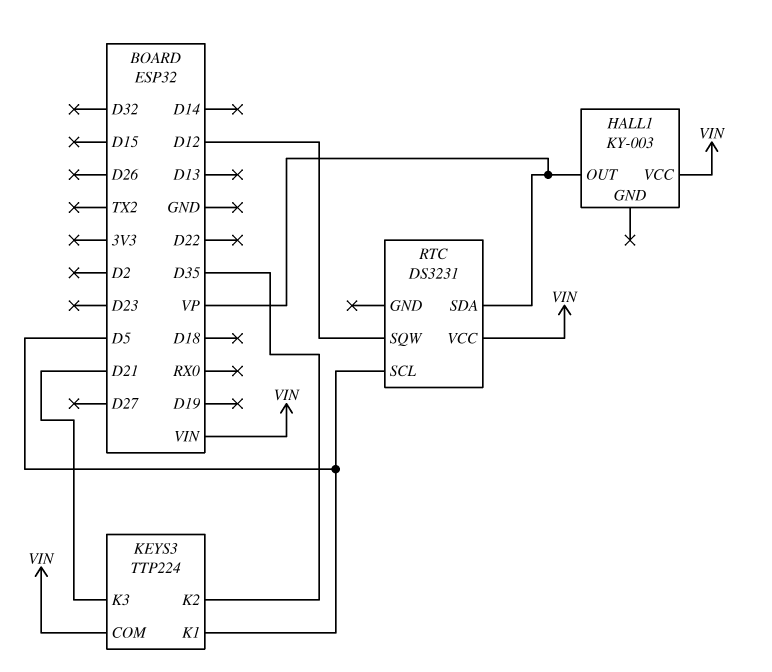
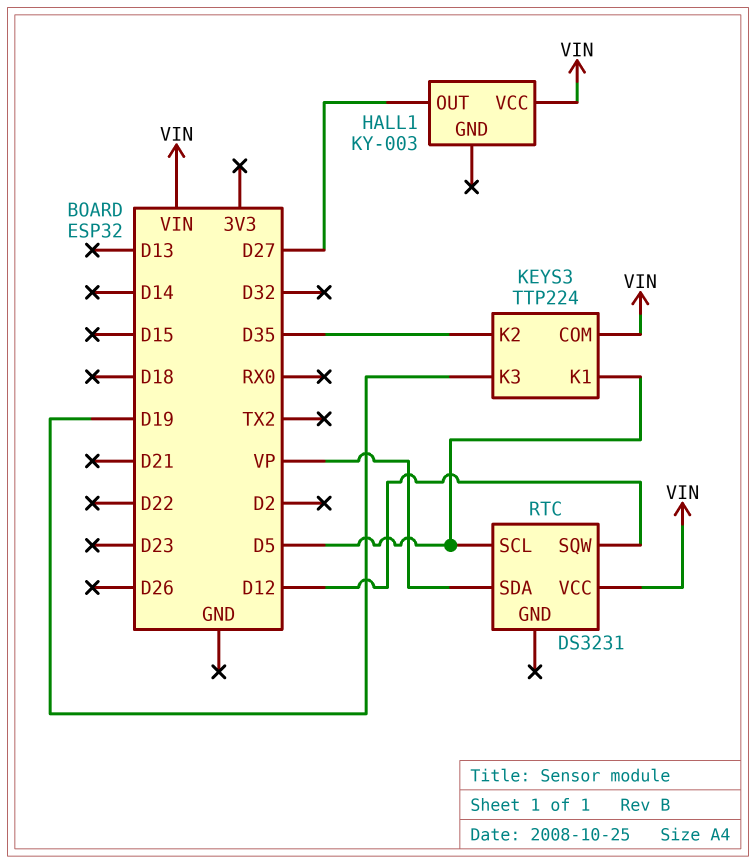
HALL1 pin OUT: VP -> D27
KEYS3 pin K3: D21 -> D19

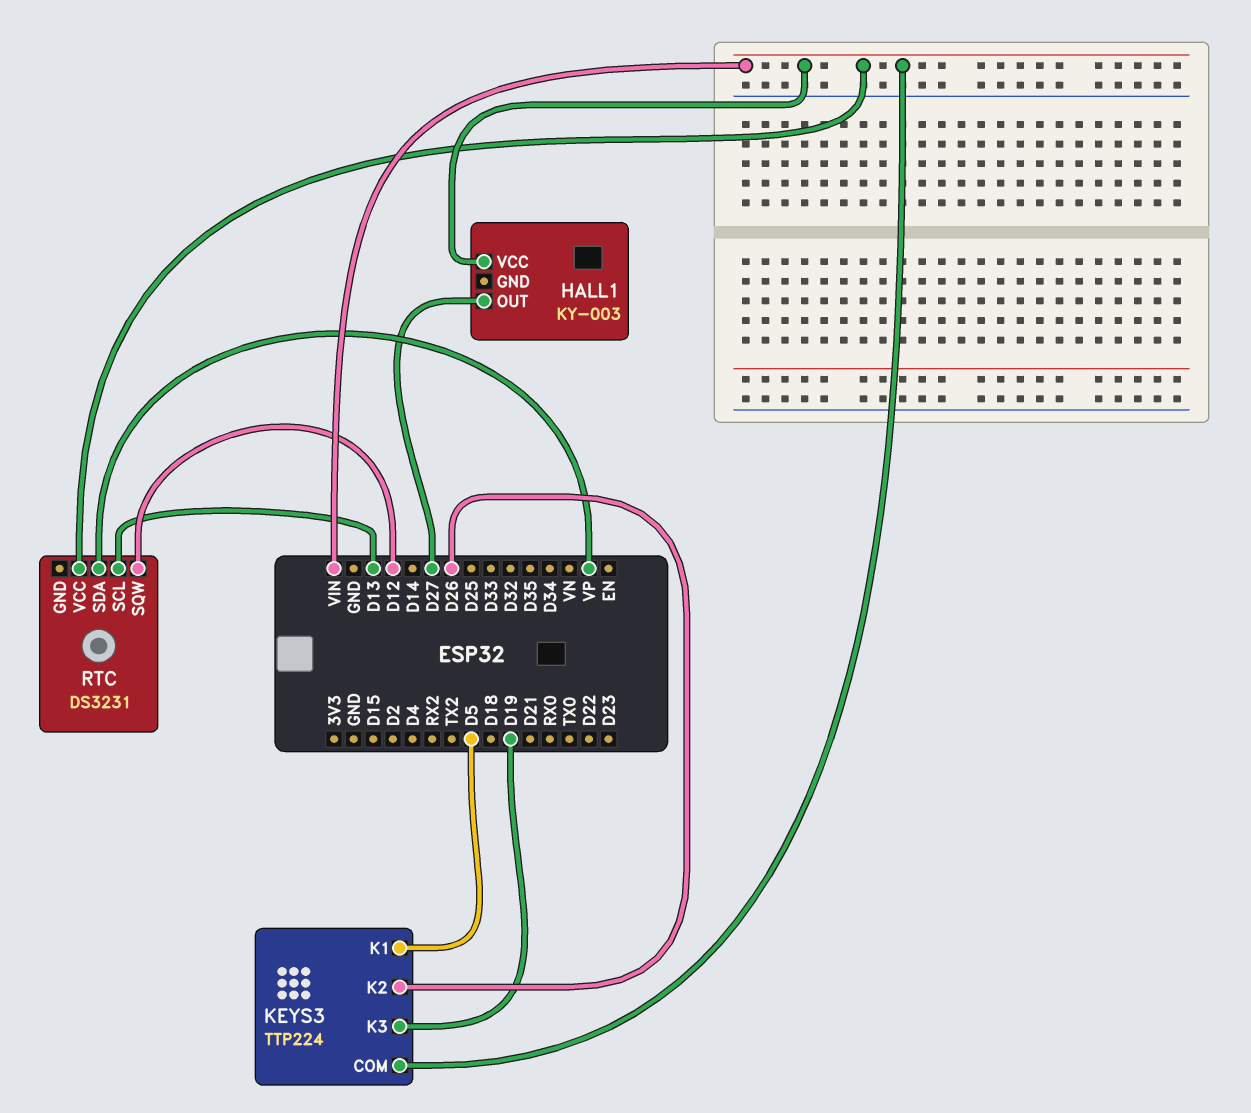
KEYS3 pin K2: D35 -> D26
RTC pin SCL: D5 -> D13

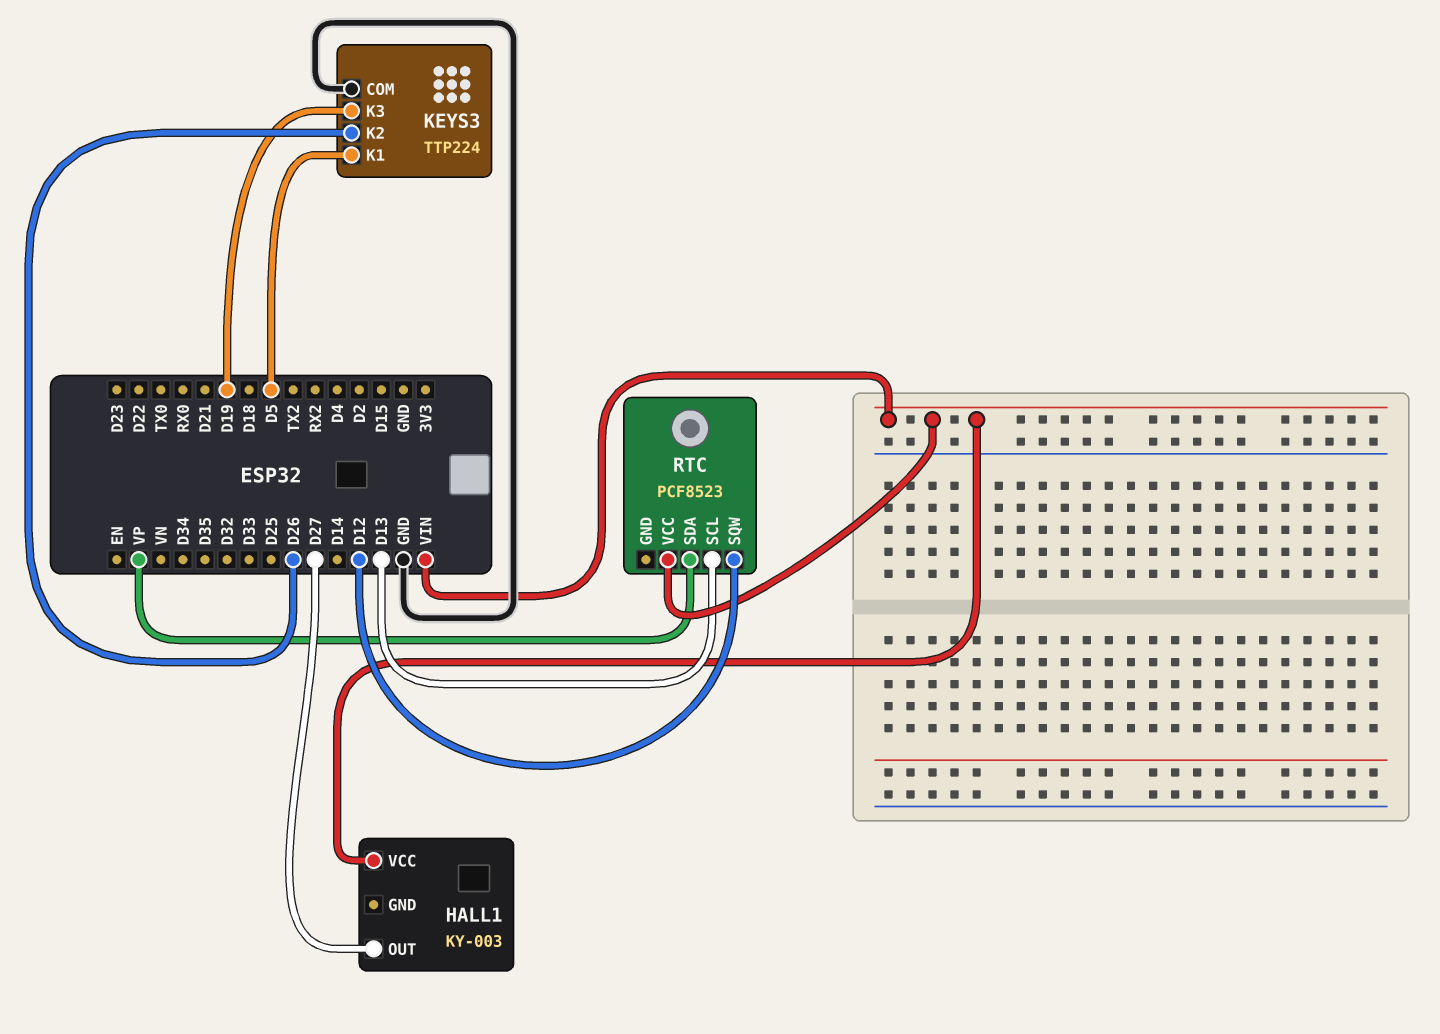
KEYS3 pin COM: VIN -> GND
RTC: DS3231 -> PCF8523

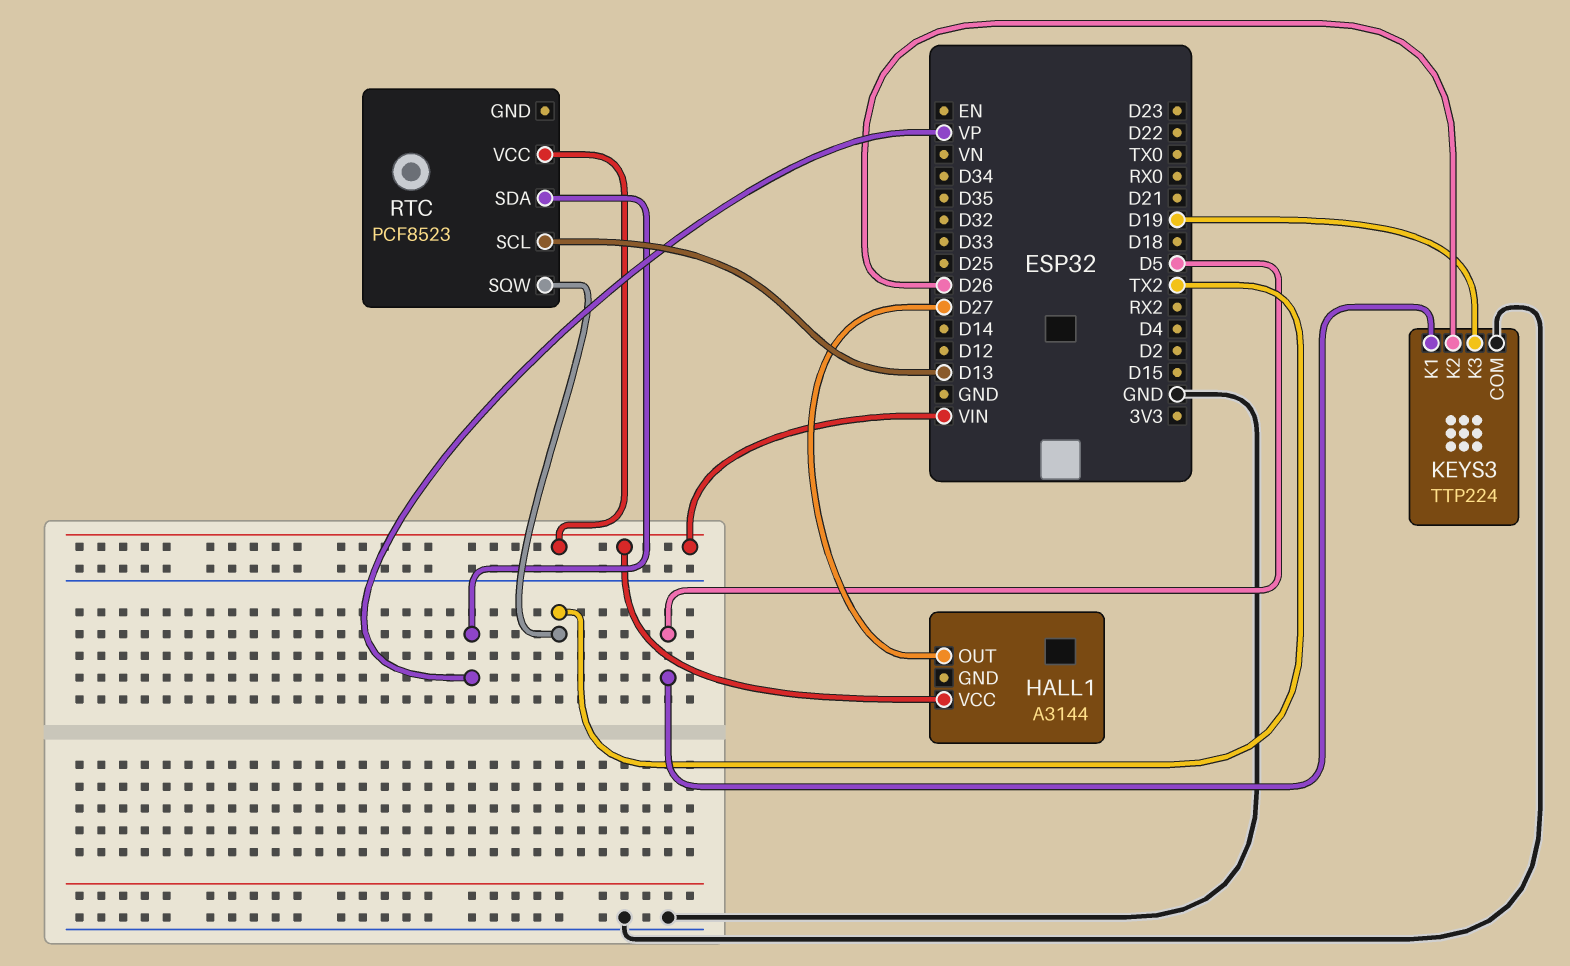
HALL1: KY-003 -> A3144
RTC pin SQW: D12 -> TX2

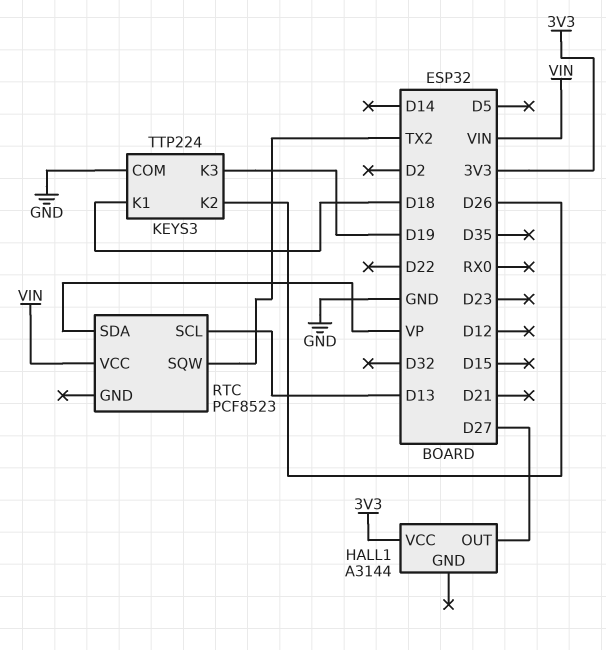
HALL1 pin VCC: VIN -> 3V3
KEYS3 pin K1: D5 -> D18

